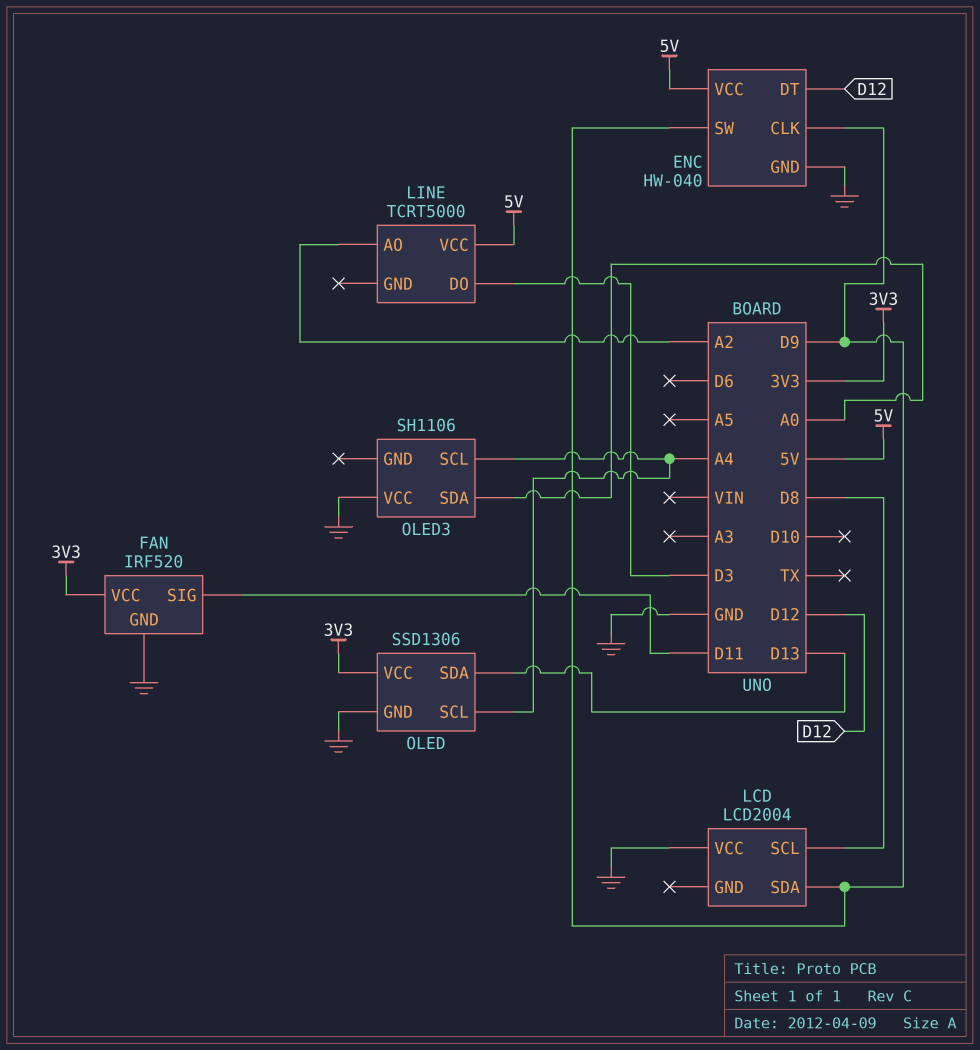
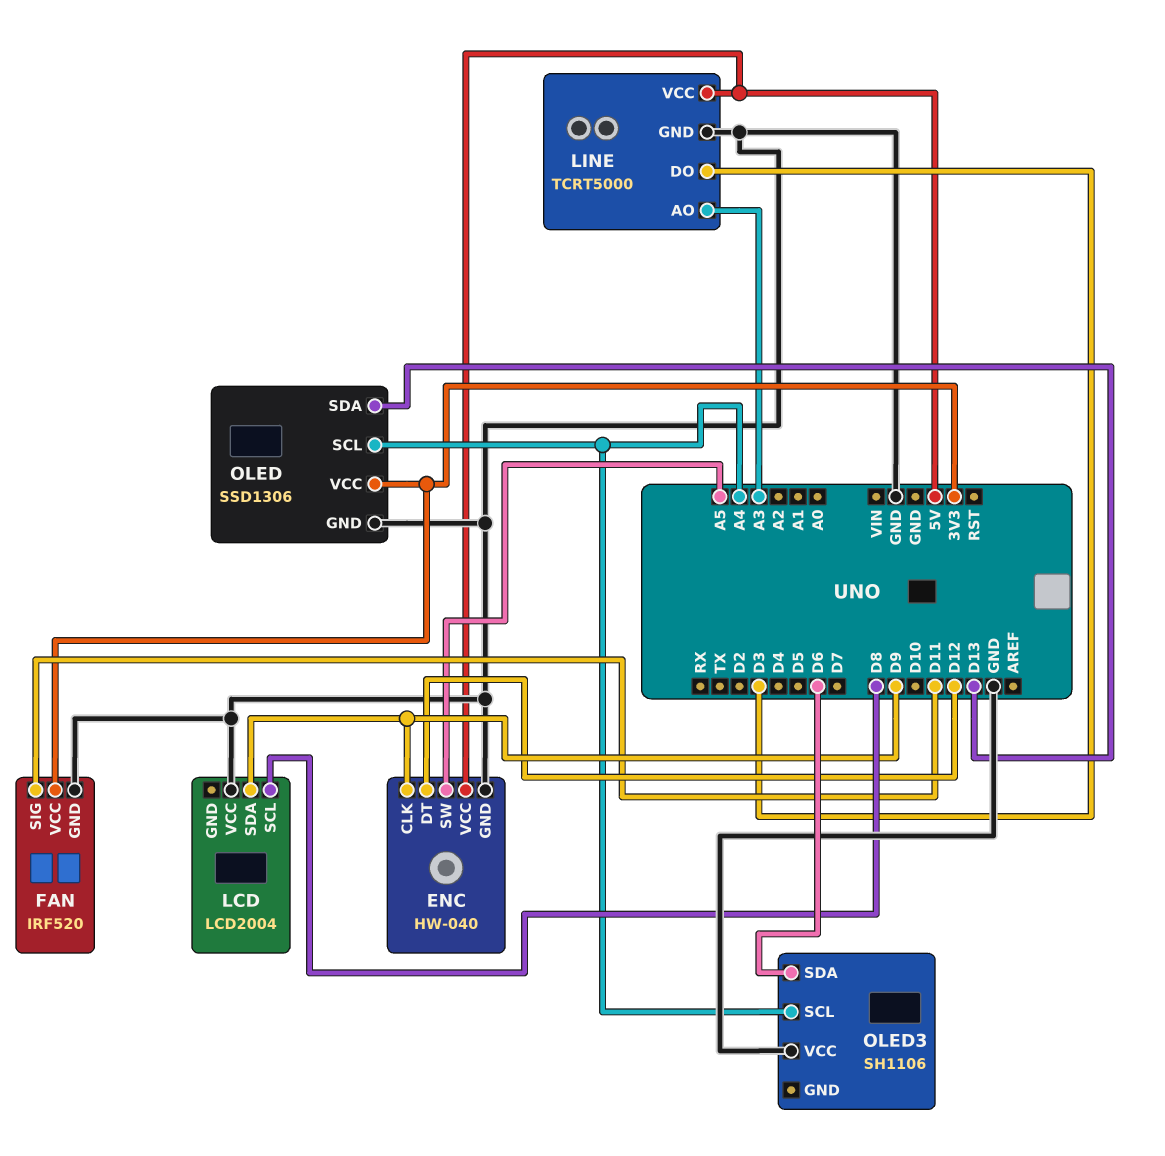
ENC pin SW: D9 -> A5
LINE pin AO: A2 -> A3
LINE pin GND: none -> GND
OLED3 pin SDA: A0 -> D6

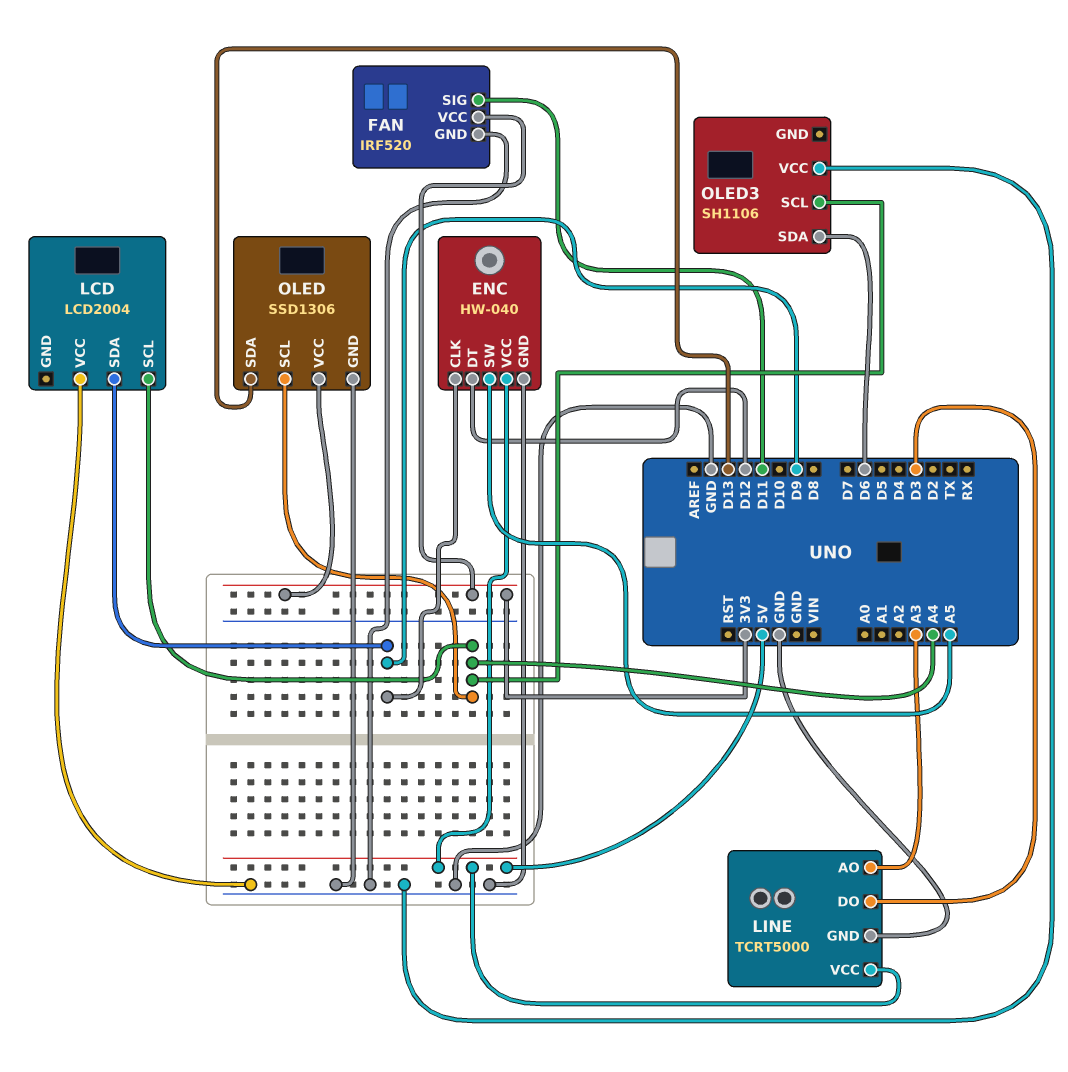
LCD pin SCL: D8 -> A4

